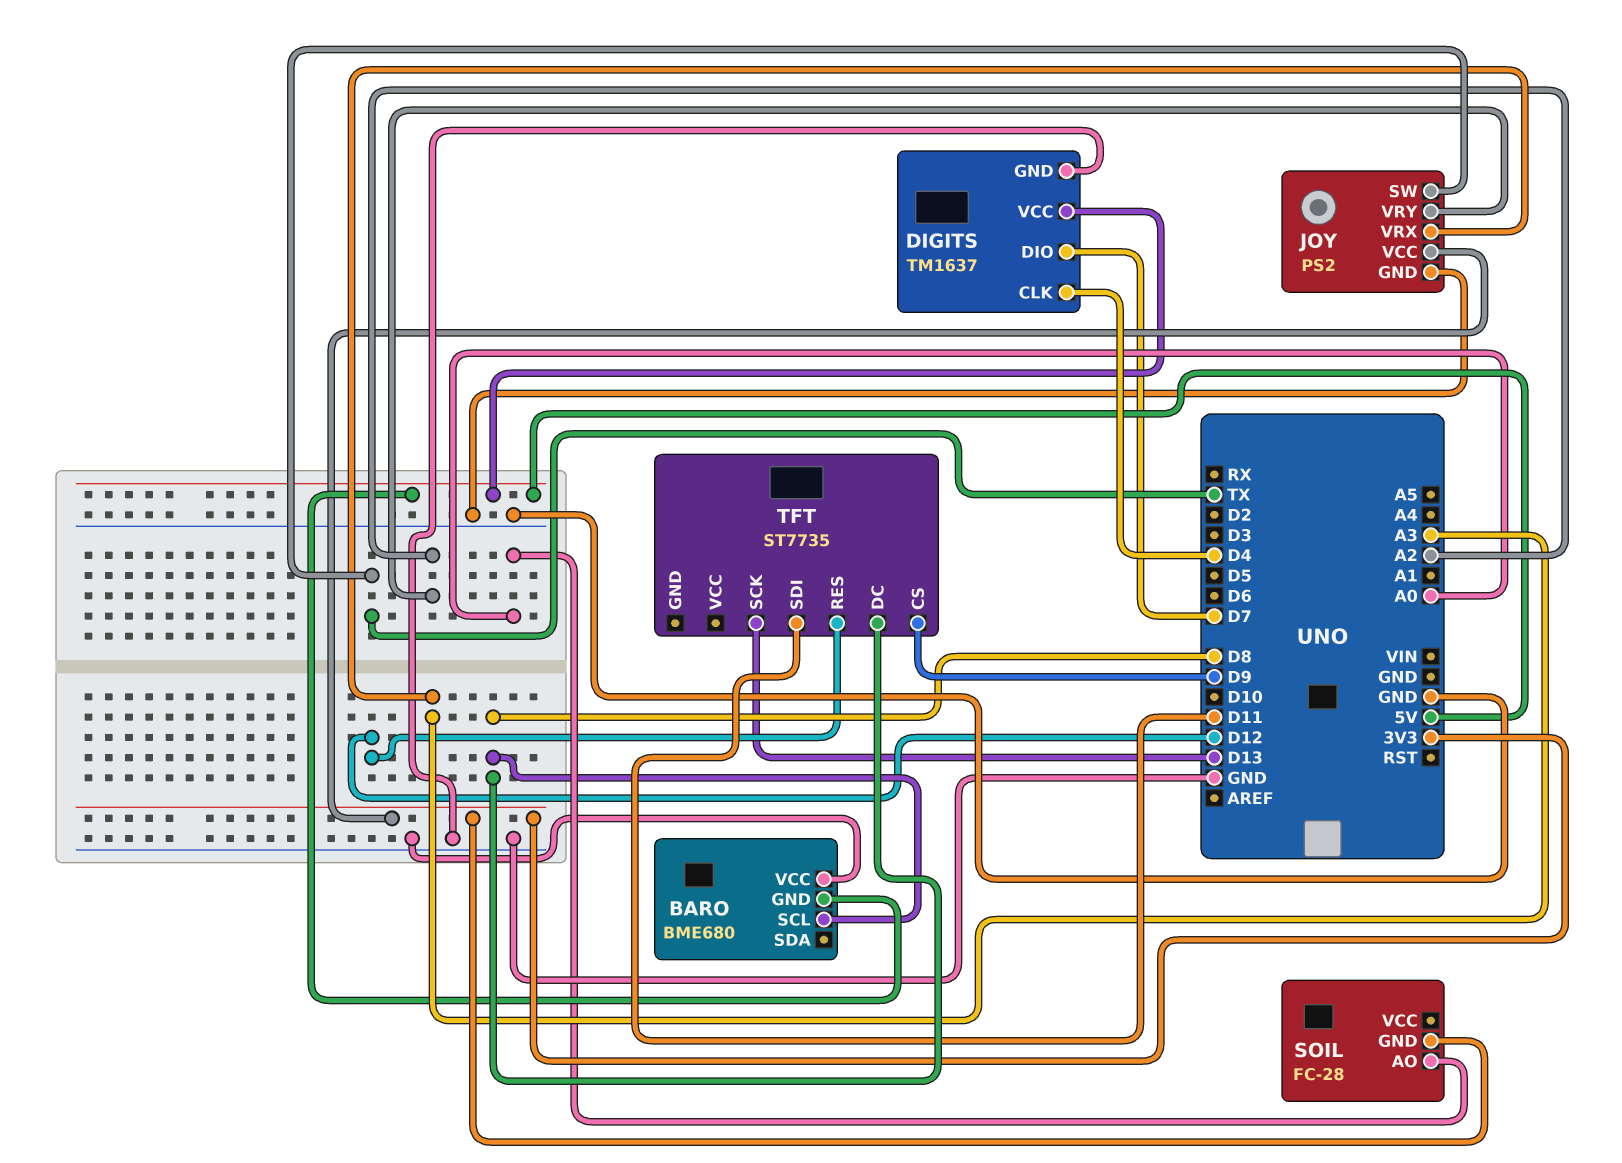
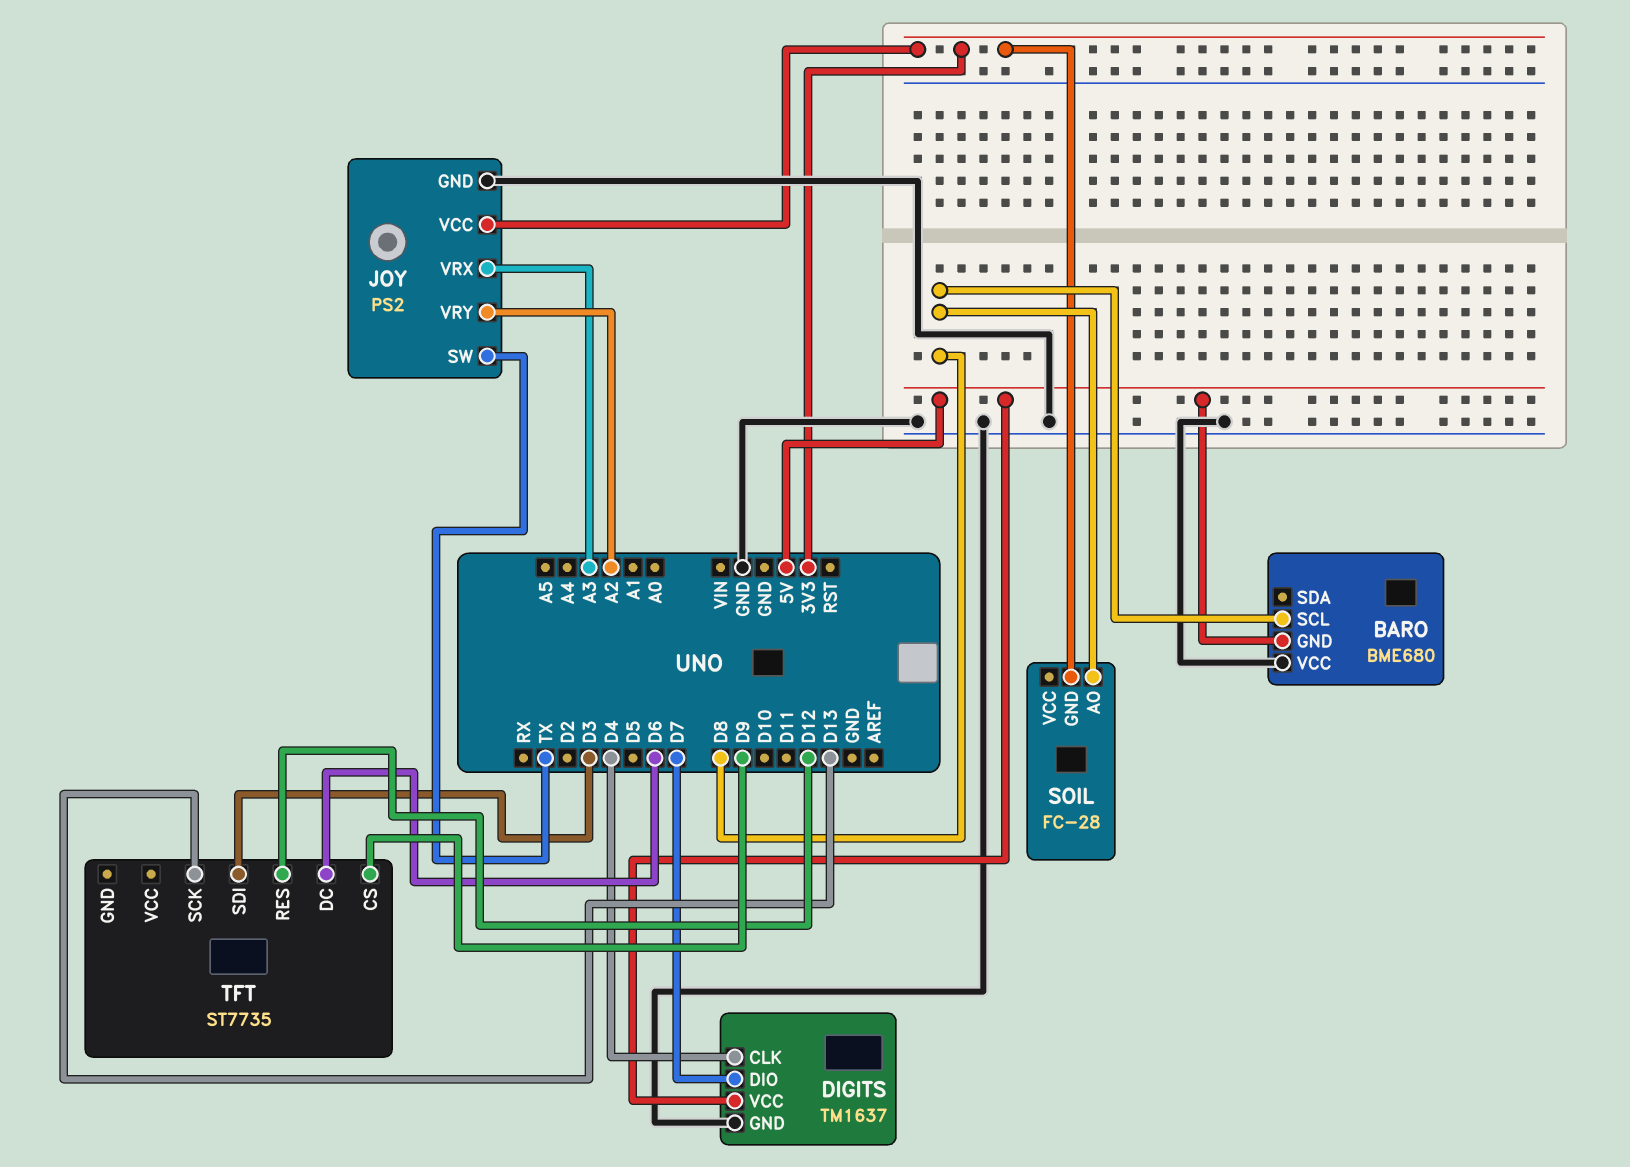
SOIL pin AO: A0 -> D8
TFT pin DC: D8 -> D6
TFT pin SDI: D11 -> D3

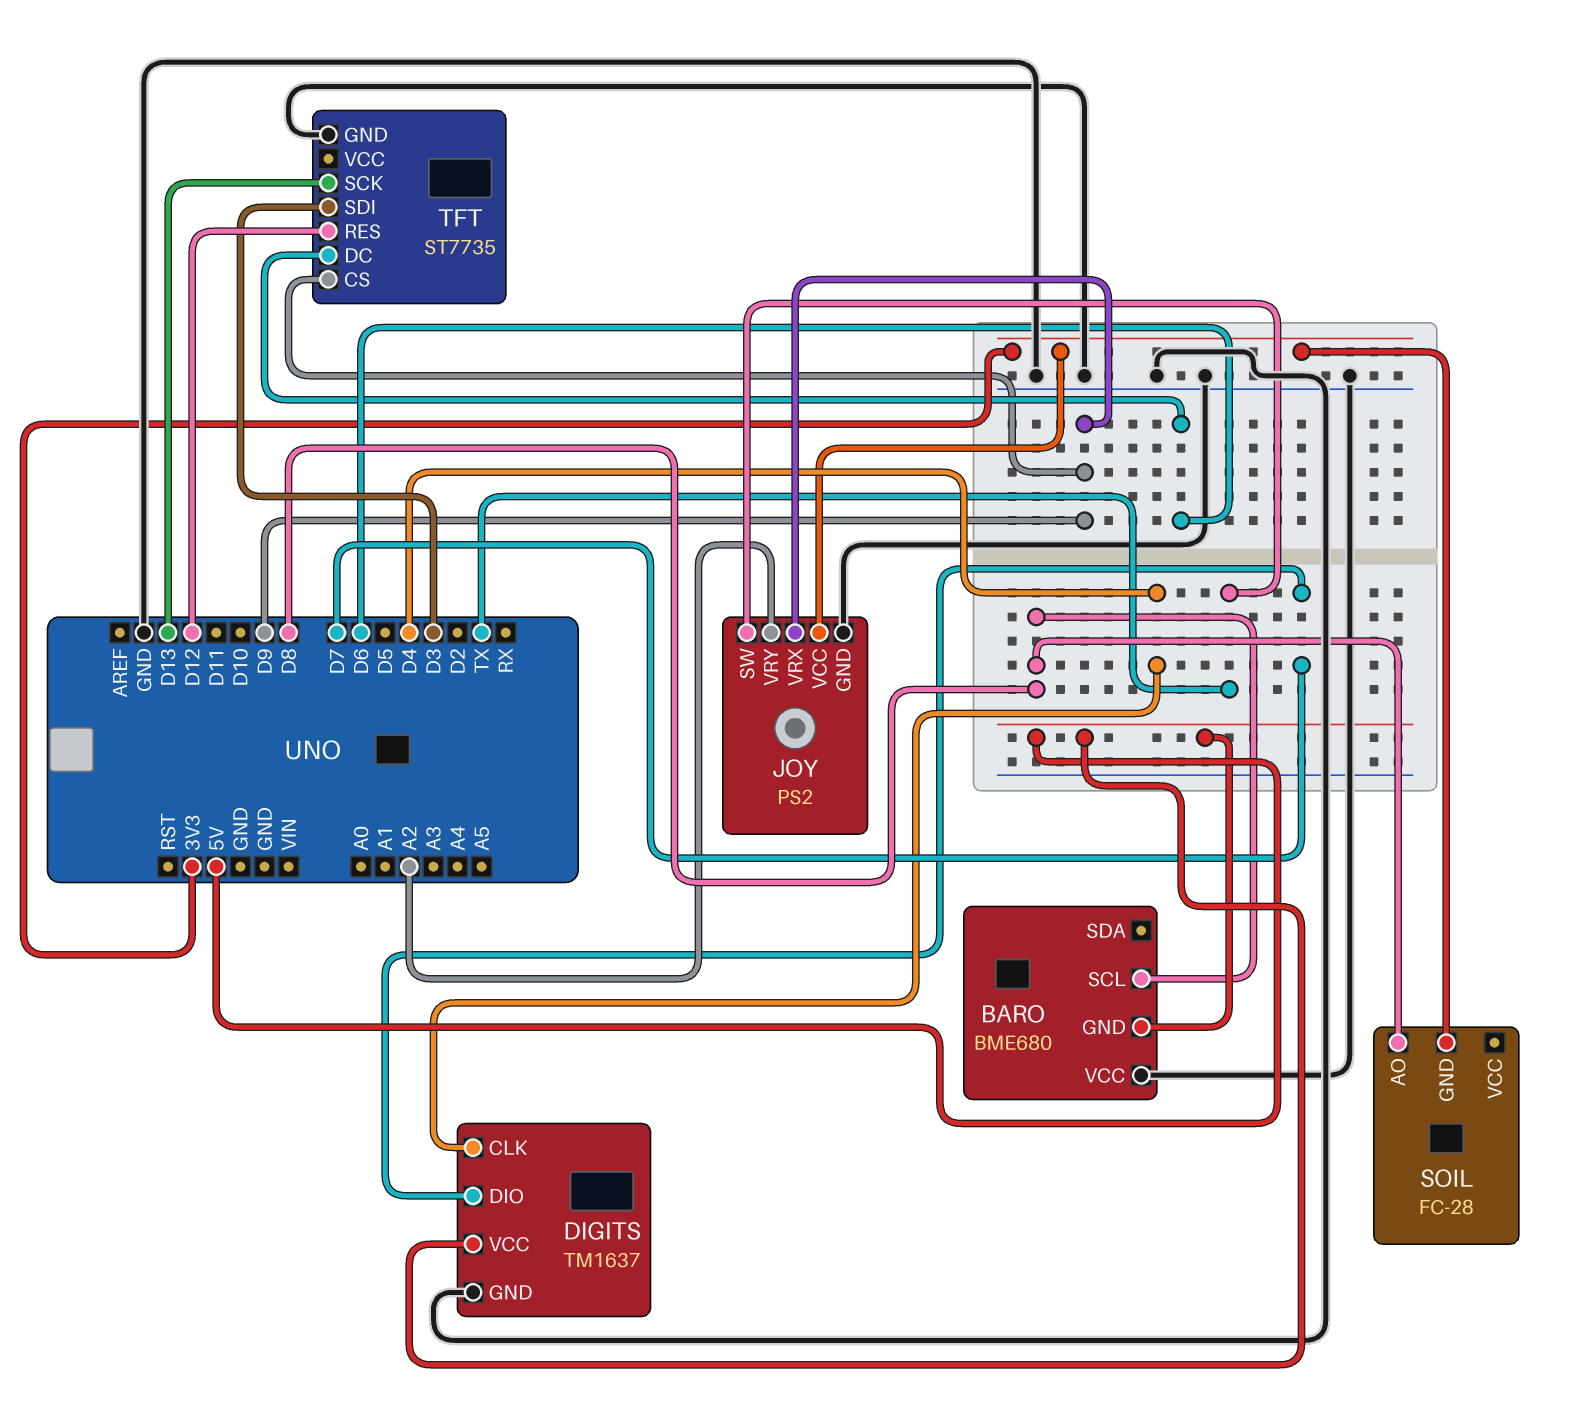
JOY pin VRX: A3 -> D9
TFT pin GND: none -> GND

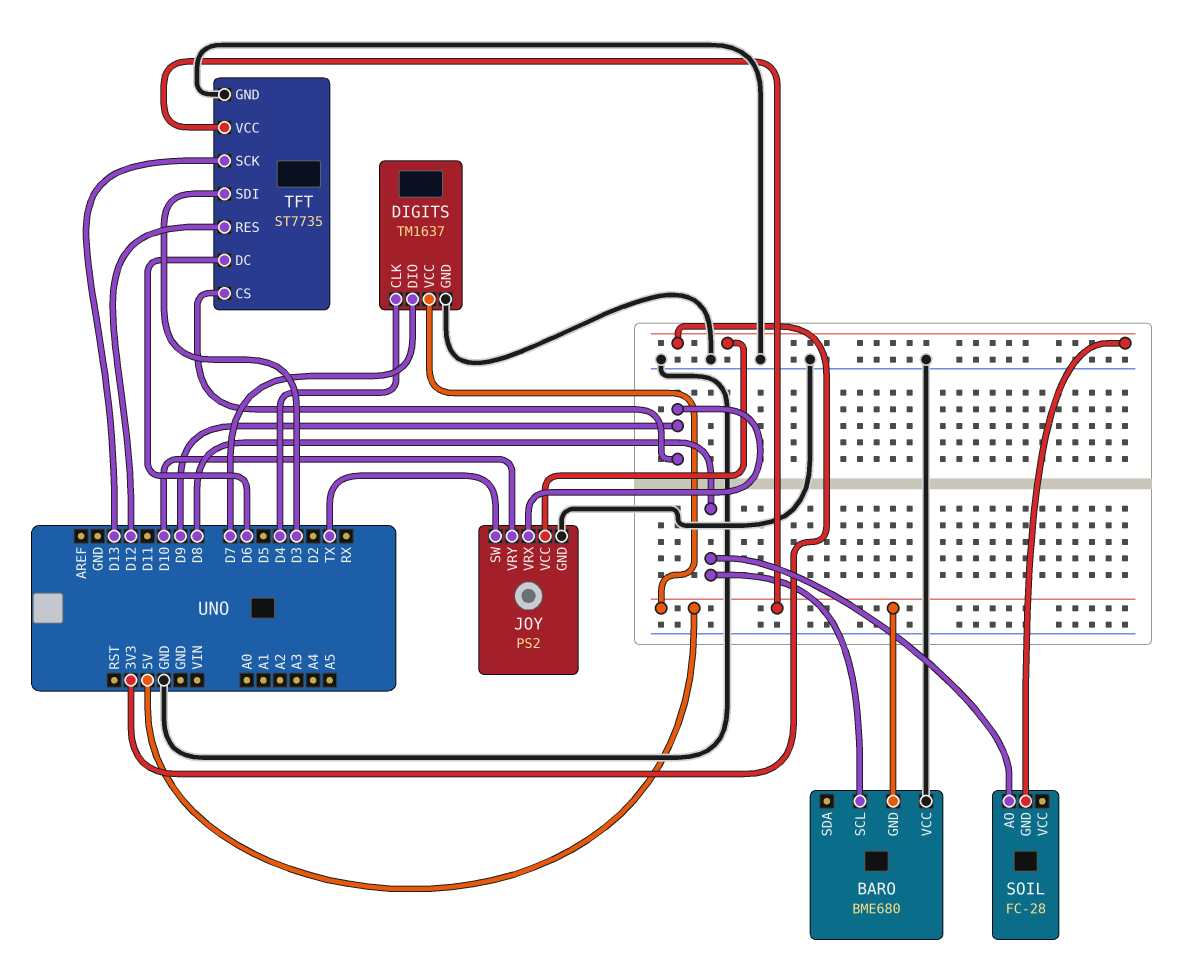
JOY pin VRY: A2 -> D10
TFT pin VCC: none -> 5V

